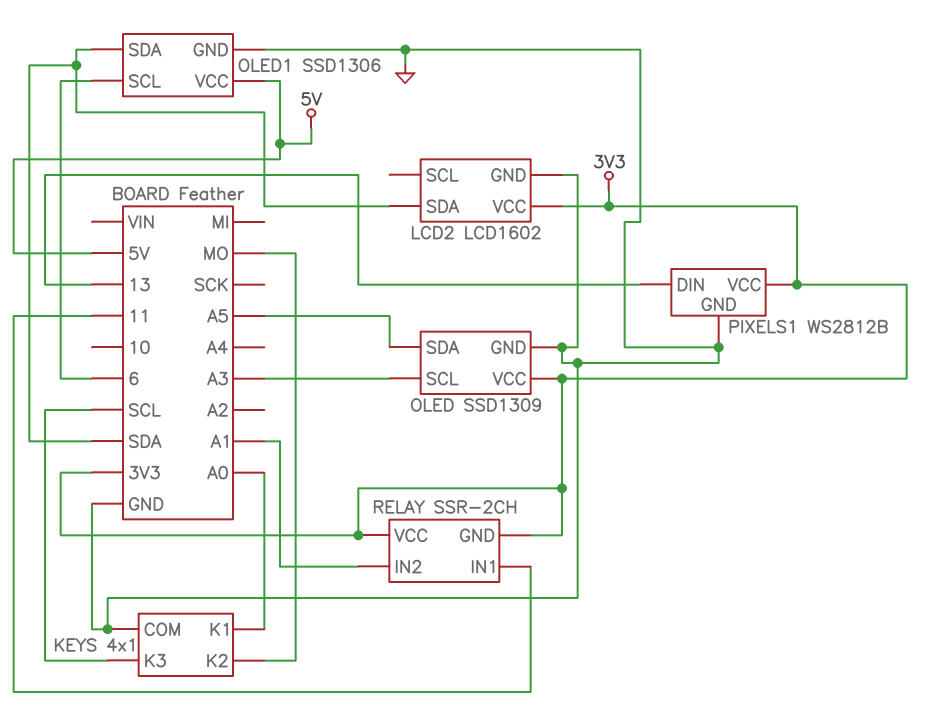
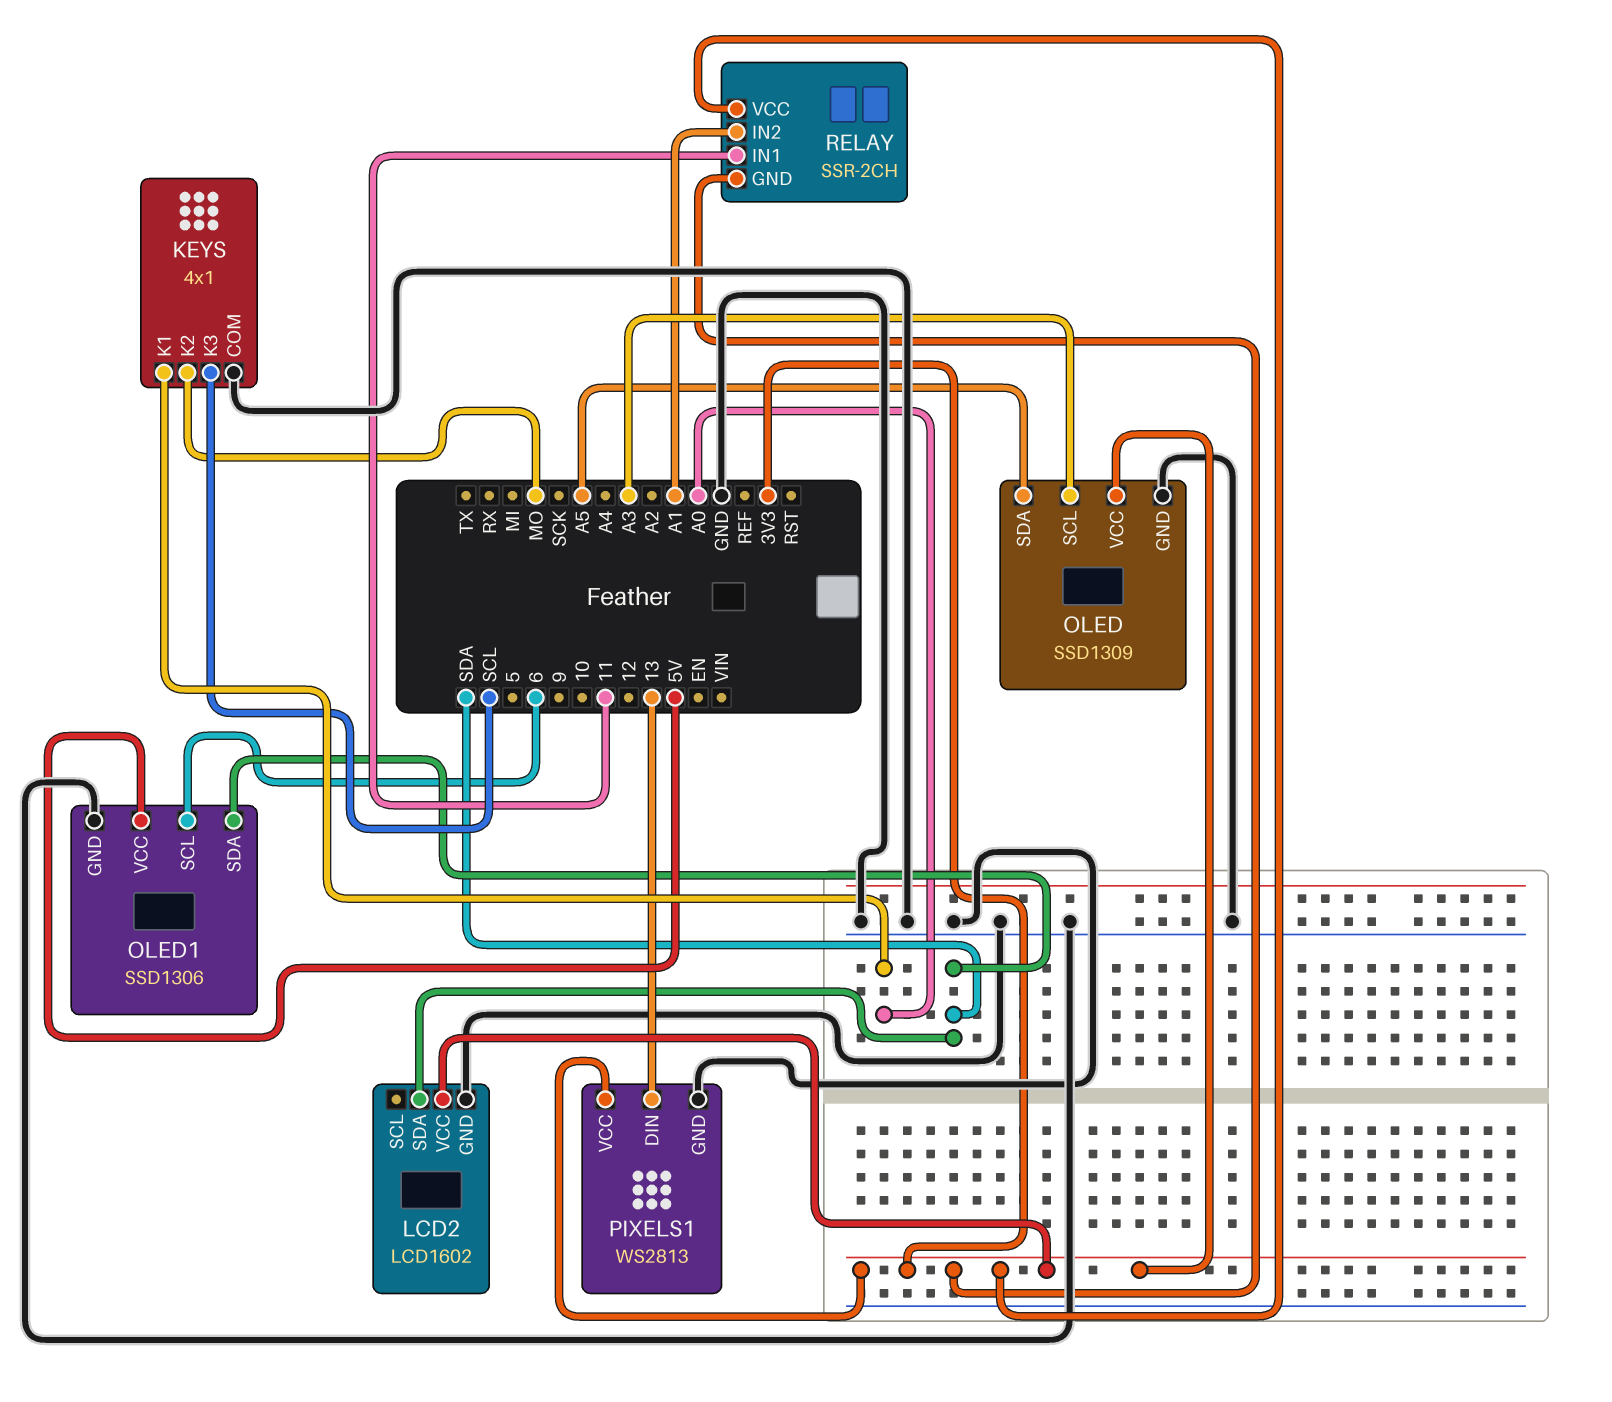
PIXELS1: WS2812B -> WS2813

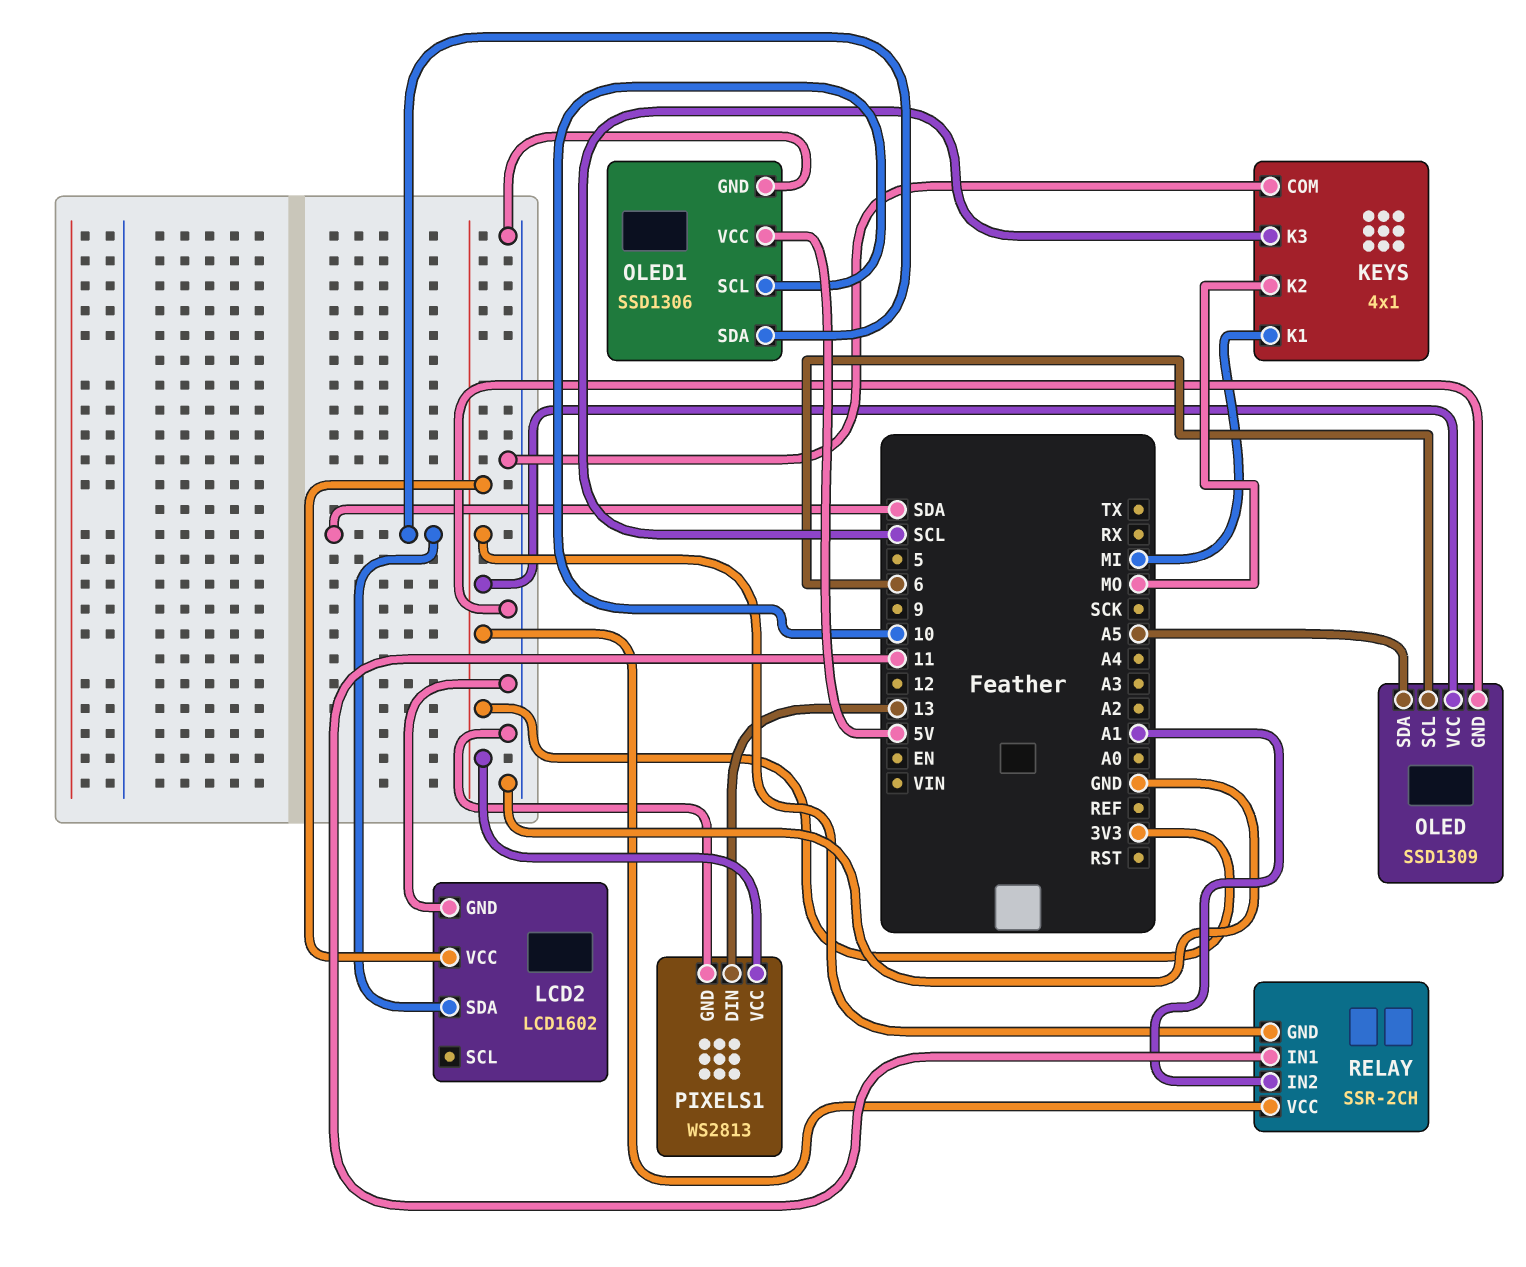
KEYS pin K1: A0 -> MI
OLED pin SCL: A3 -> 6
OLED1 pin SCL: 6 -> 10

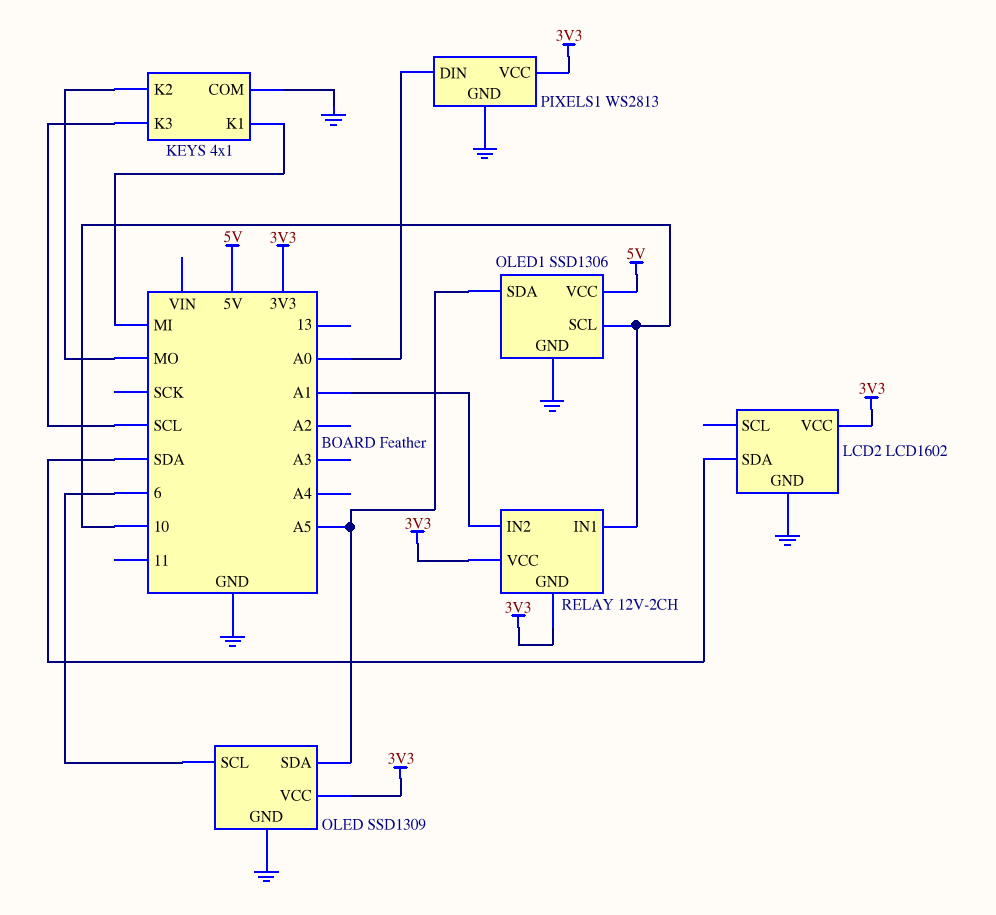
OLED1 pin SDA: SDA -> A5
PIXELS1 pin DIN: 13 -> A0
RELAY: SSR-2CH -> 12V-2CH
RELAY pin IN1: 11 -> 10

